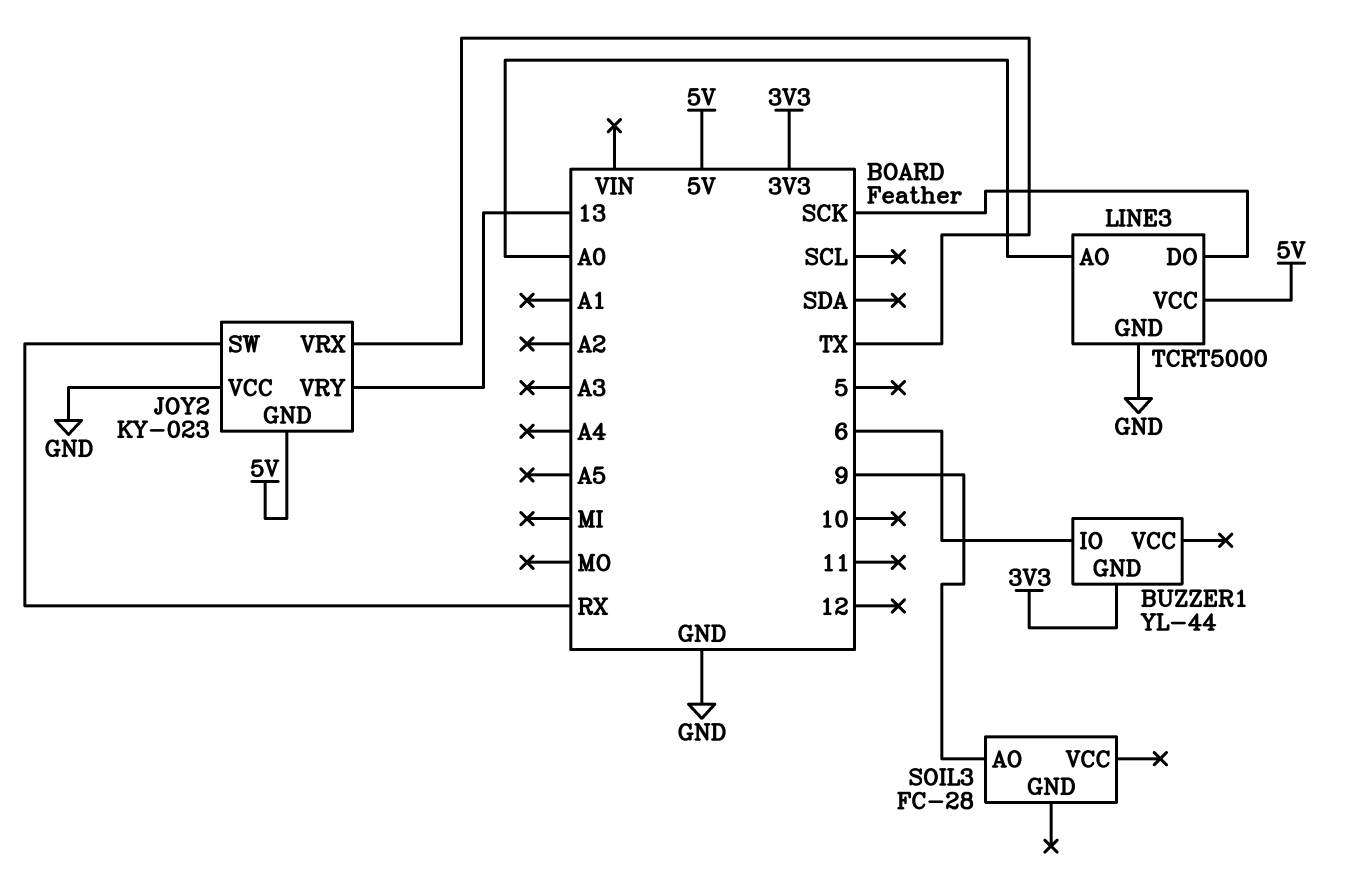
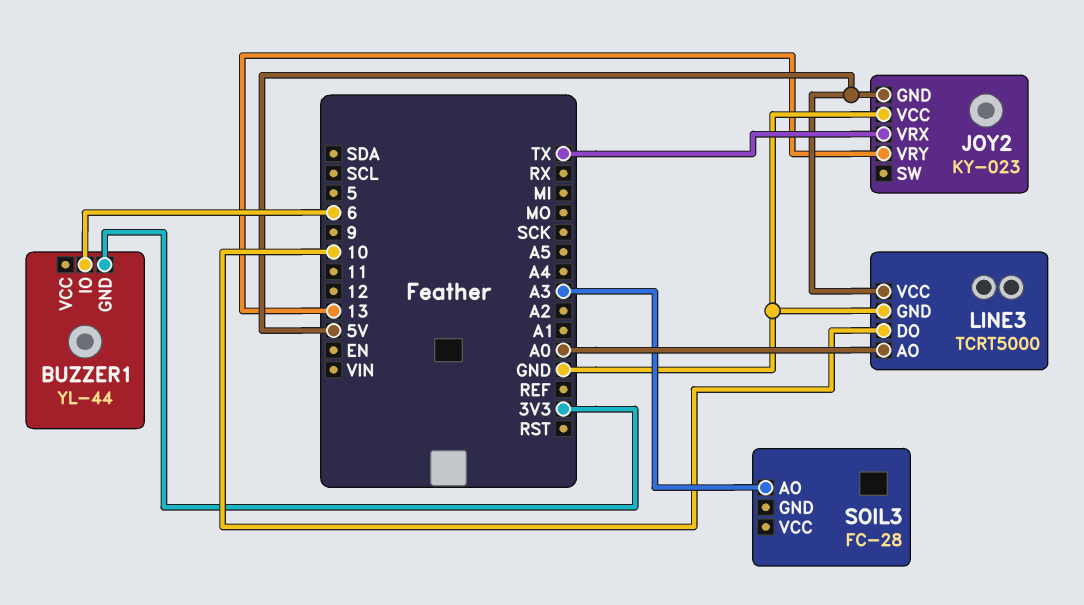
JOY2 pin SW: RX -> none
LINE3 pin DO: SCK -> 10
SOIL3 pin AO: 9 -> A3

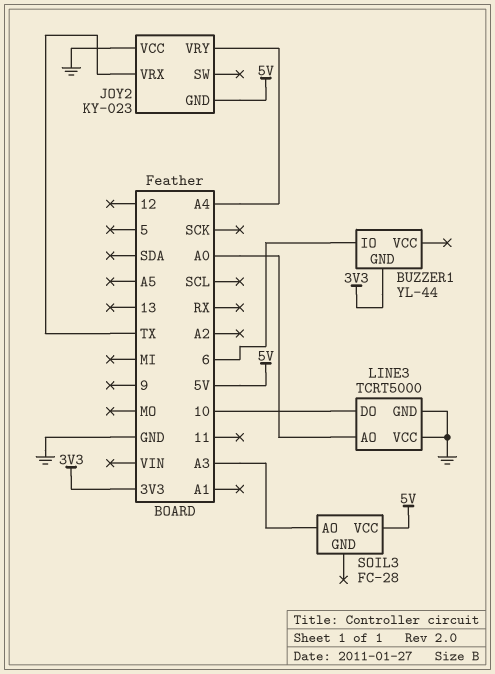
JOY2 pin VRY: 13 -> A4
LINE3 pin VCC: 5V -> GND
SOIL3 pin VCC: none -> 5V

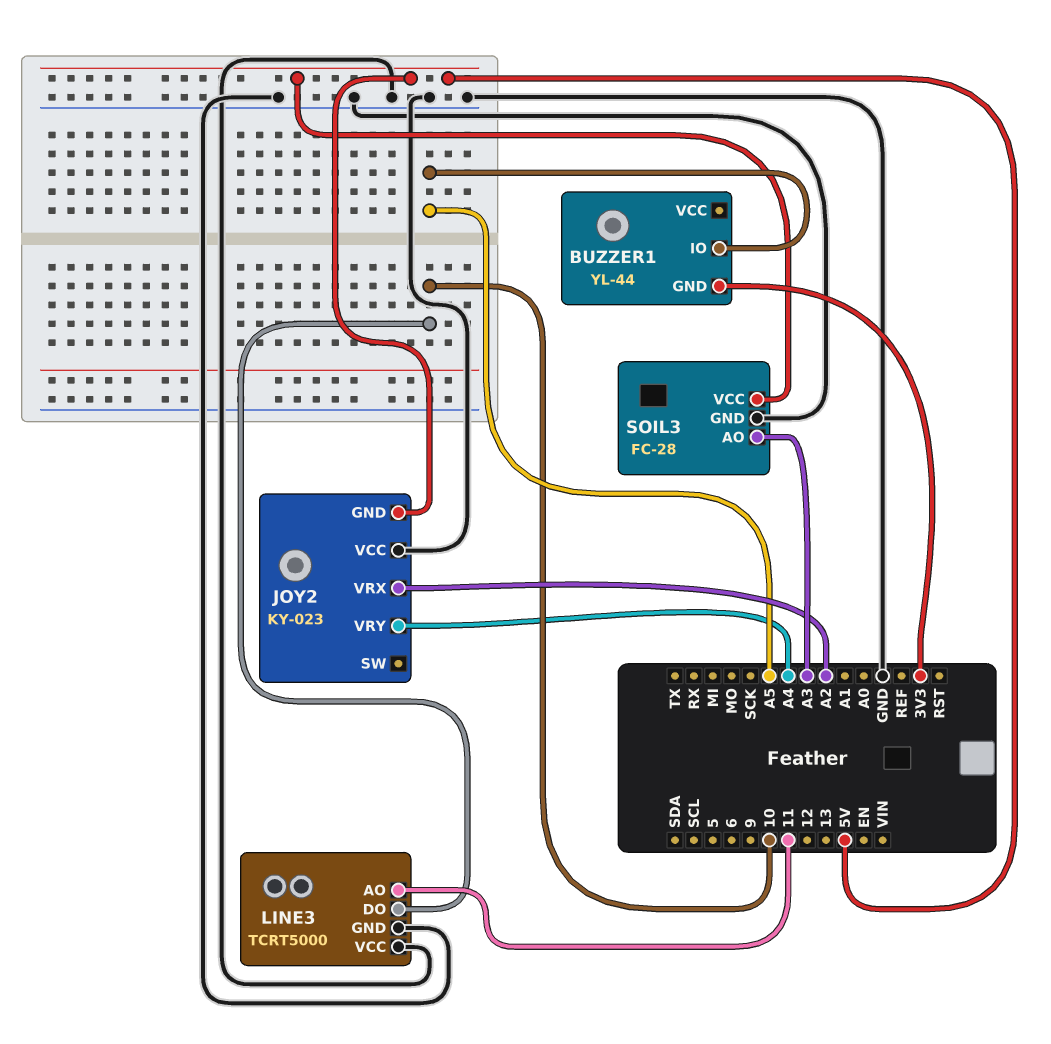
BUZZER1 pin IO: 6 -> A5
JOY2 pin VRX: TX -> A2
LINE3 pin AO: A0 -> 11
SOIL3 pin GND: none -> GND

